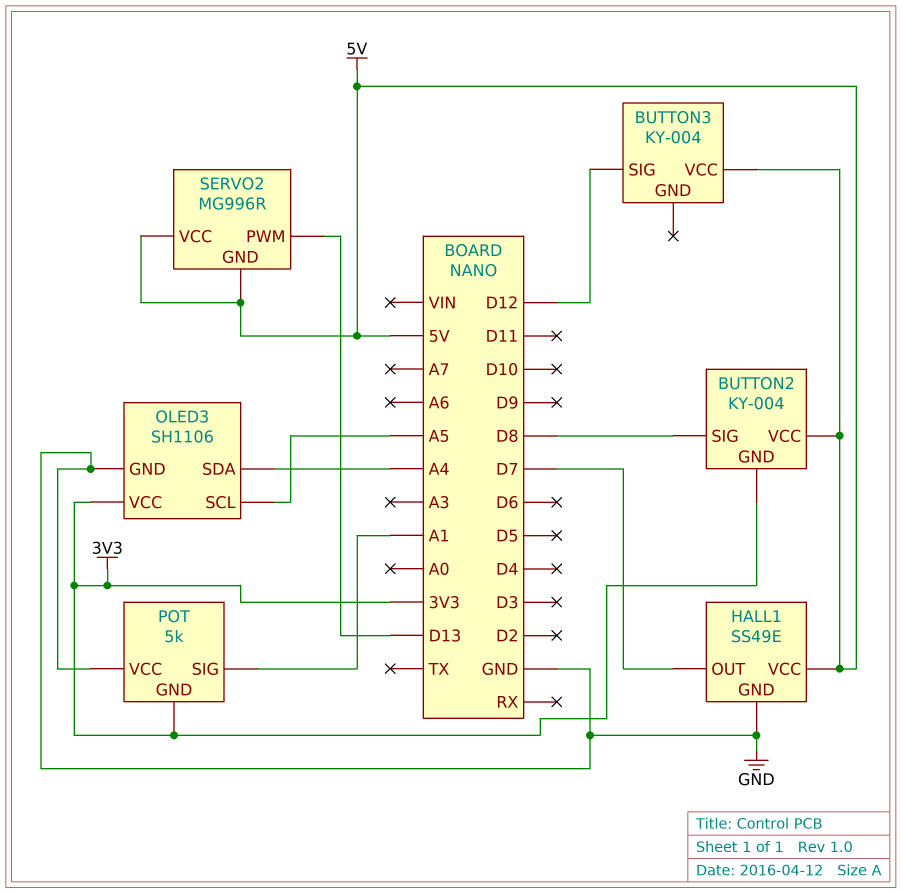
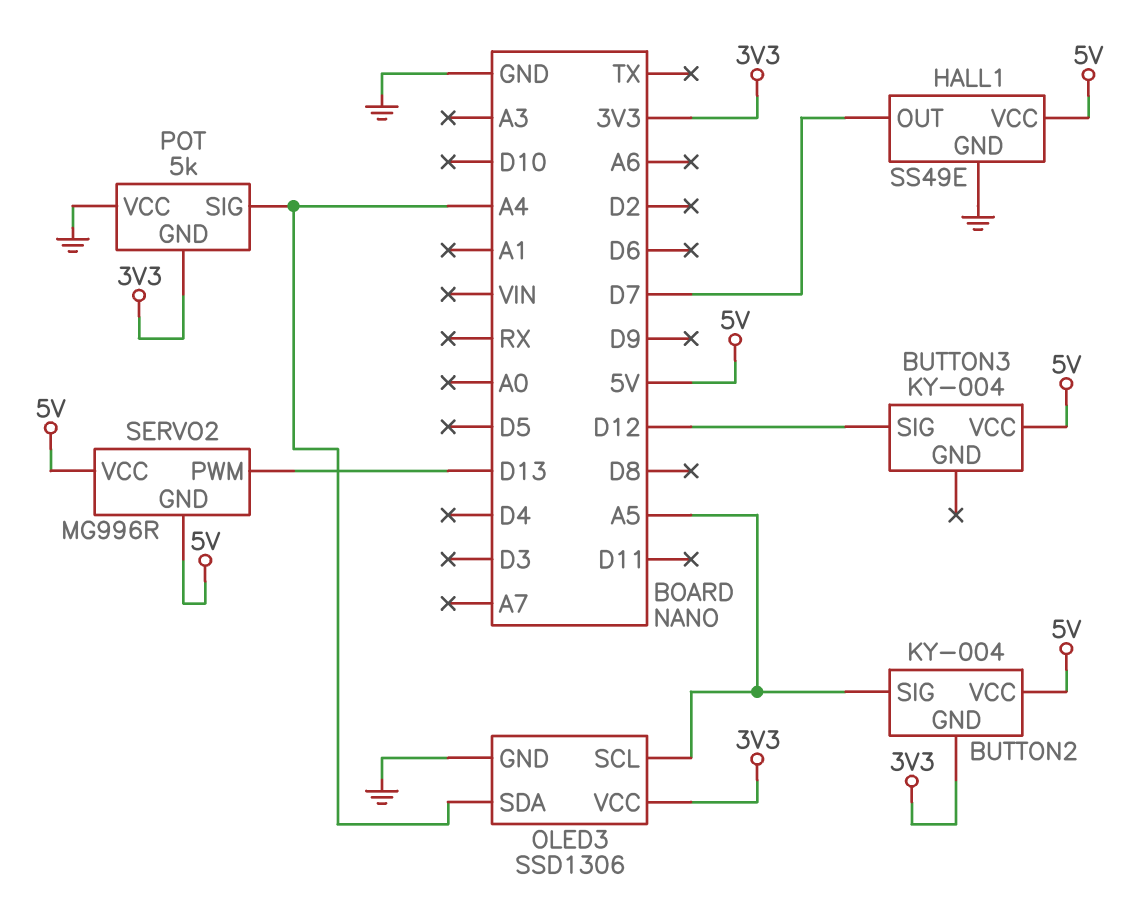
BUTTON2 pin SIG: D8 -> A5
OLED3: SH1106 -> SSD1306
POT pin SIG: A1 -> A4

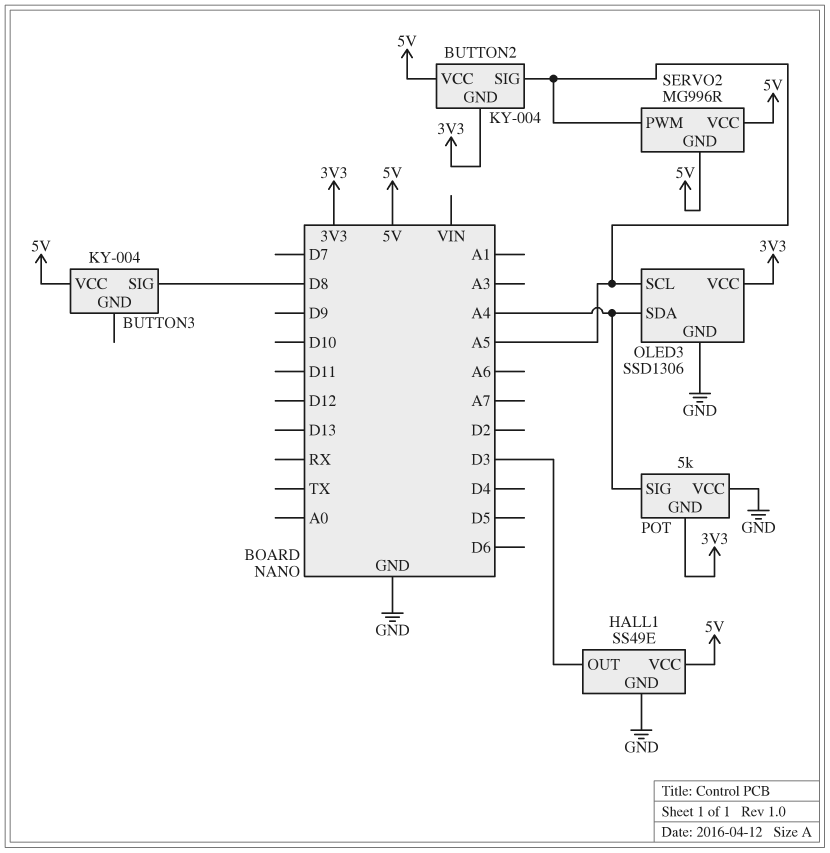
BUTTON3 pin SIG: D12 -> D8
HALL1 pin OUT: D7 -> D3
SERVO2 pin PWM: D13 -> A5

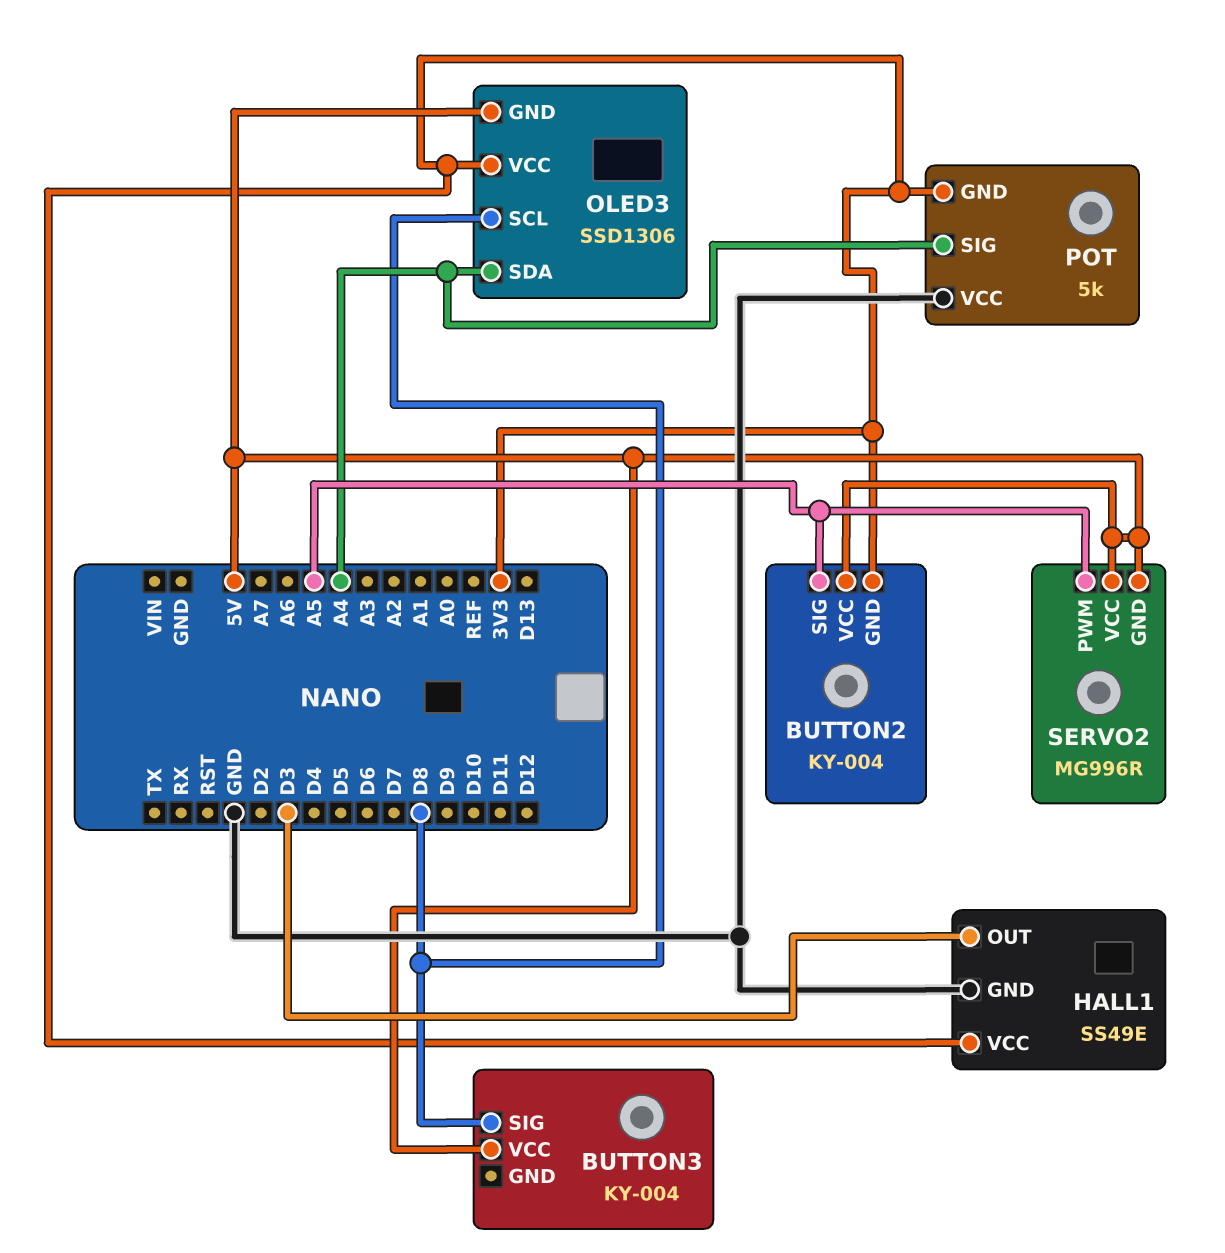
HALL1 pin VCC: 5V -> 3V3
OLED3 pin GND: GND -> 5V
OLED3 pin SCL: A5 -> D8

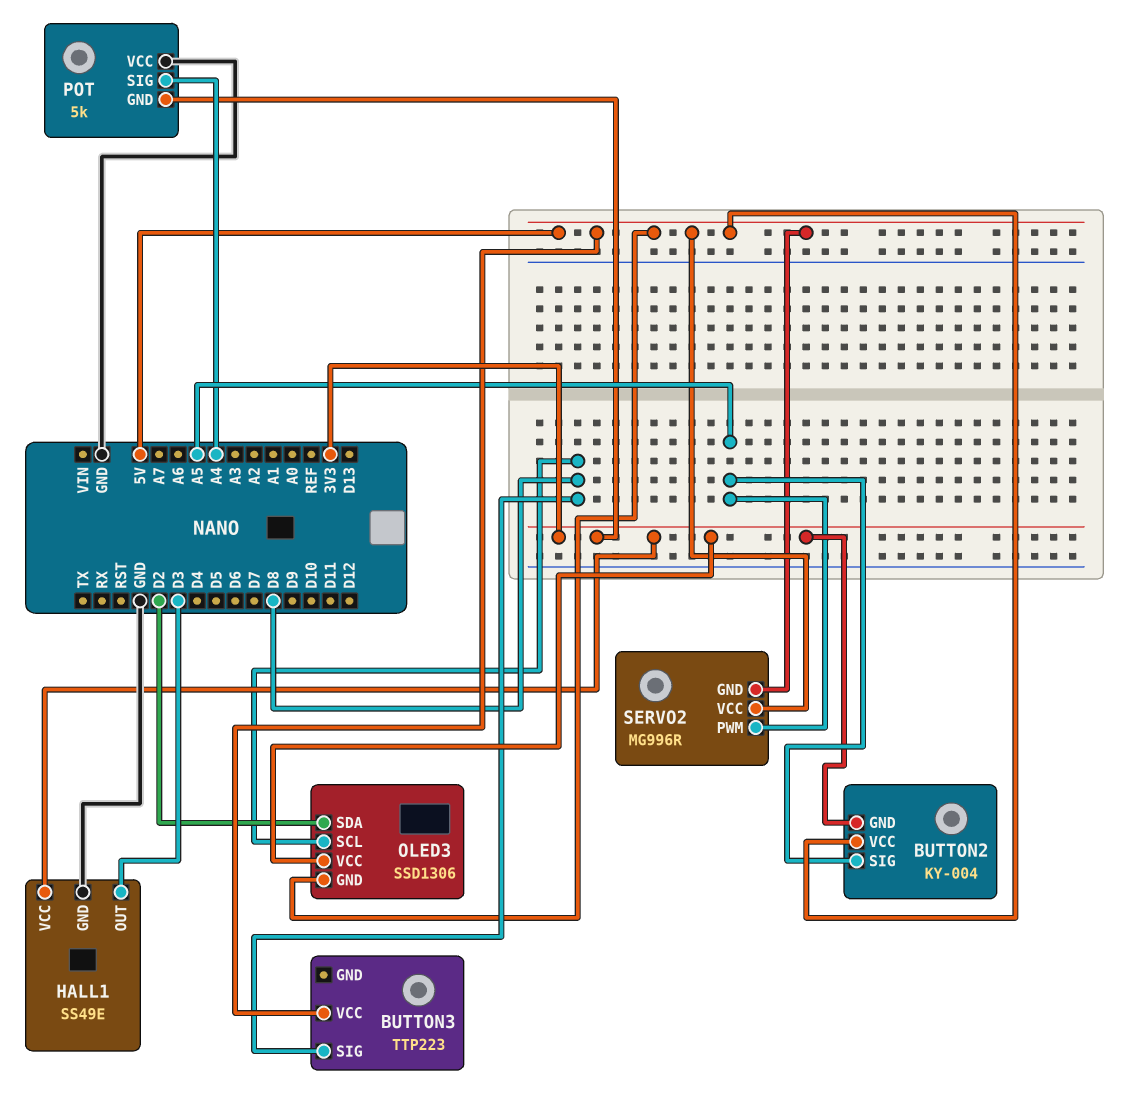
BUTTON3: KY-004 -> TTP223
OLED3 pin SDA: A4 -> D2

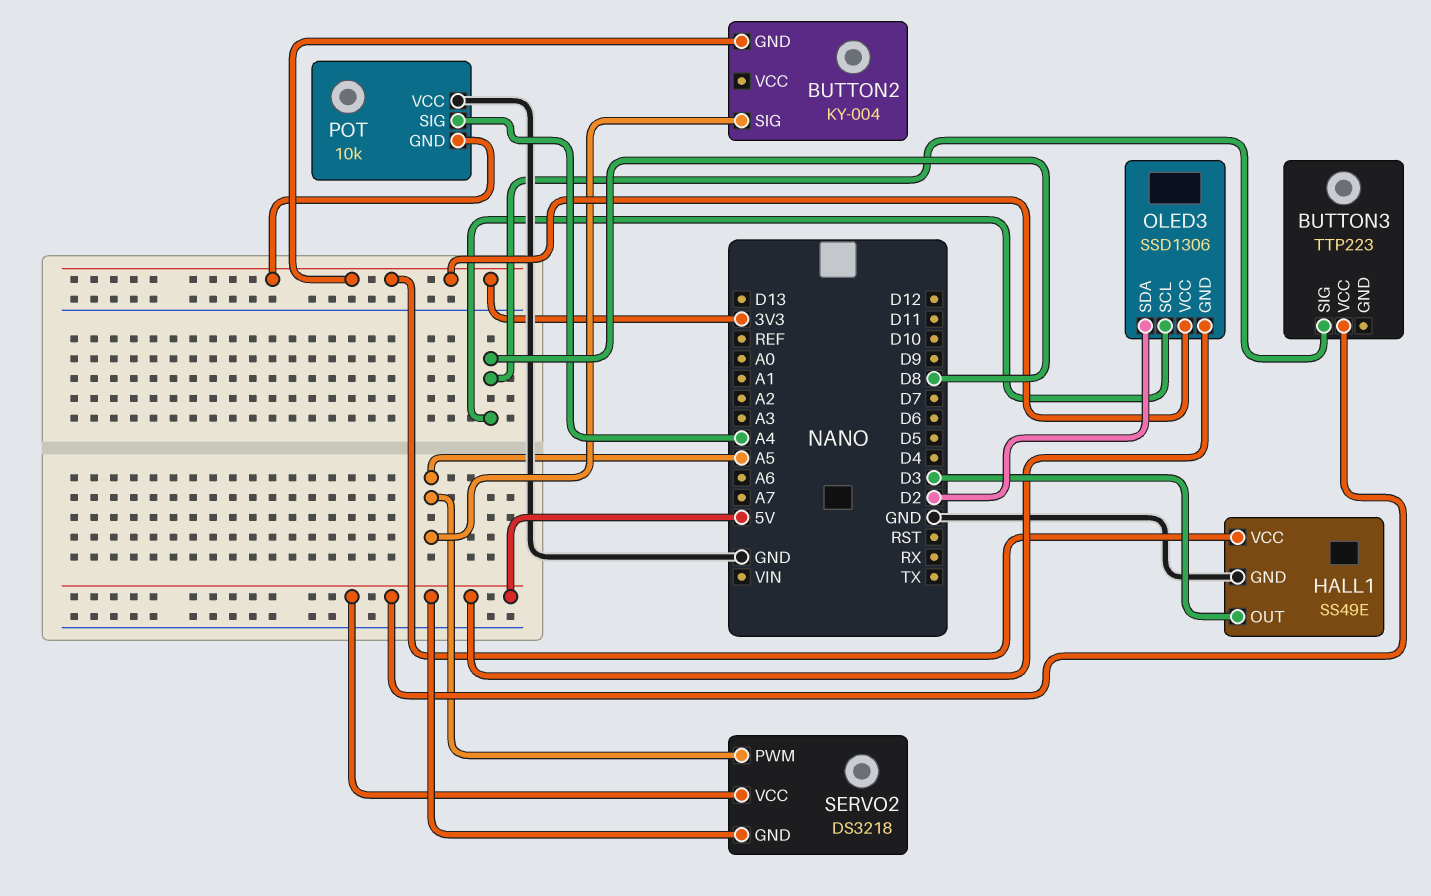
BUTTON2 pin VCC: 5V -> none
POT: 5k -> 10k
SERVO2: MG996R -> DS3218

